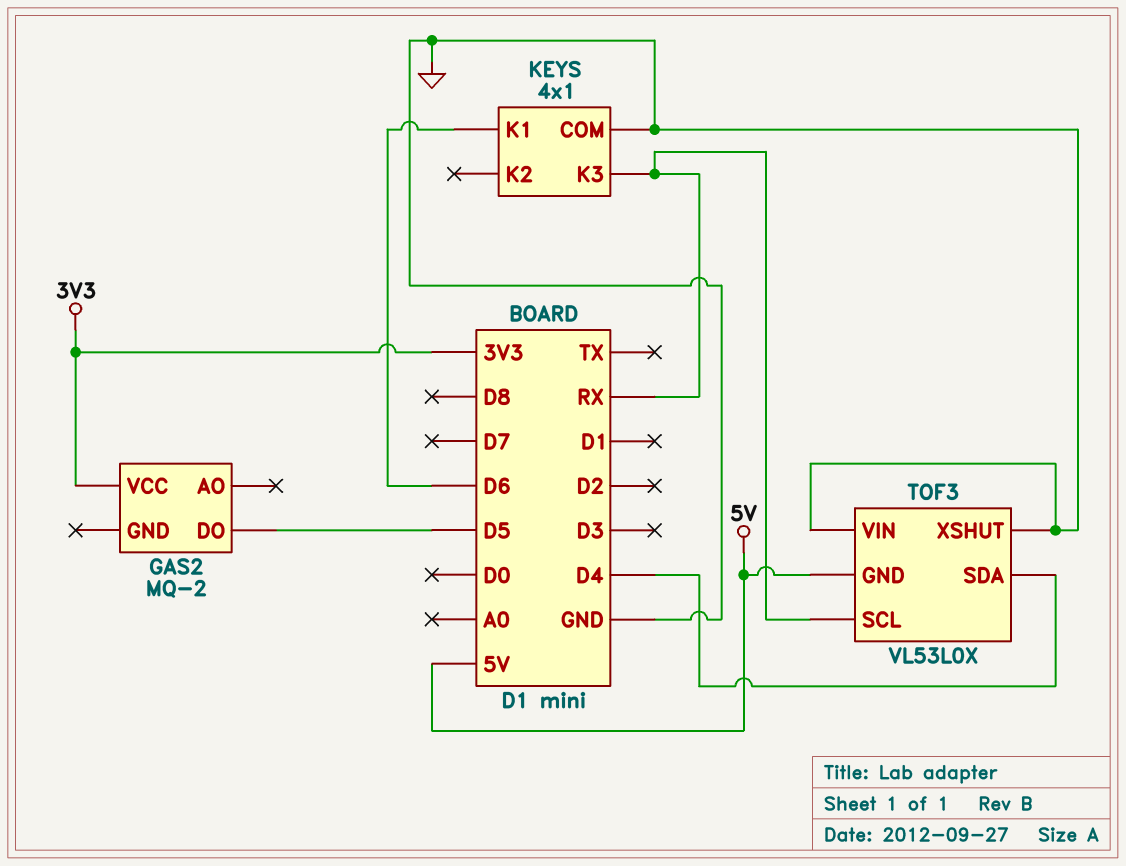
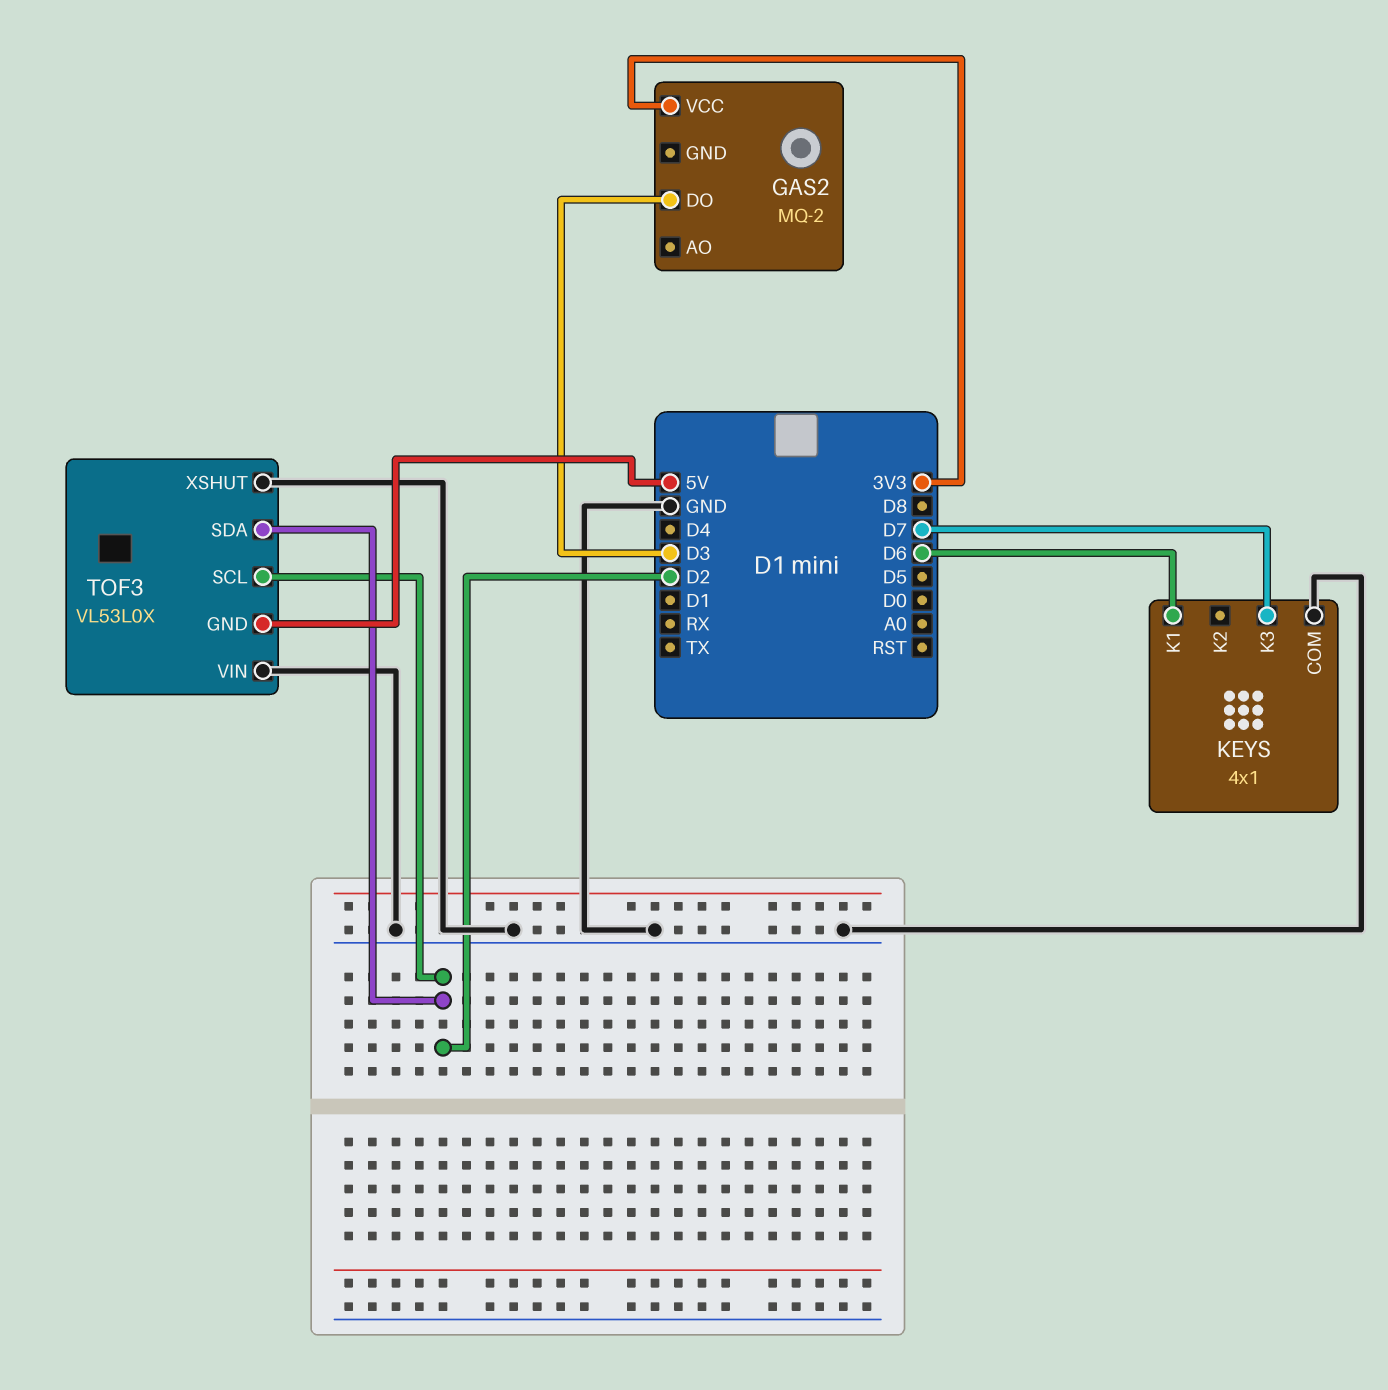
GAS2 pin DO: D5 -> D3
KEYS pin K3: RX -> D7
TOF3 pin SCL: RX -> D2
TOF3 pin SDA: D4 -> D2

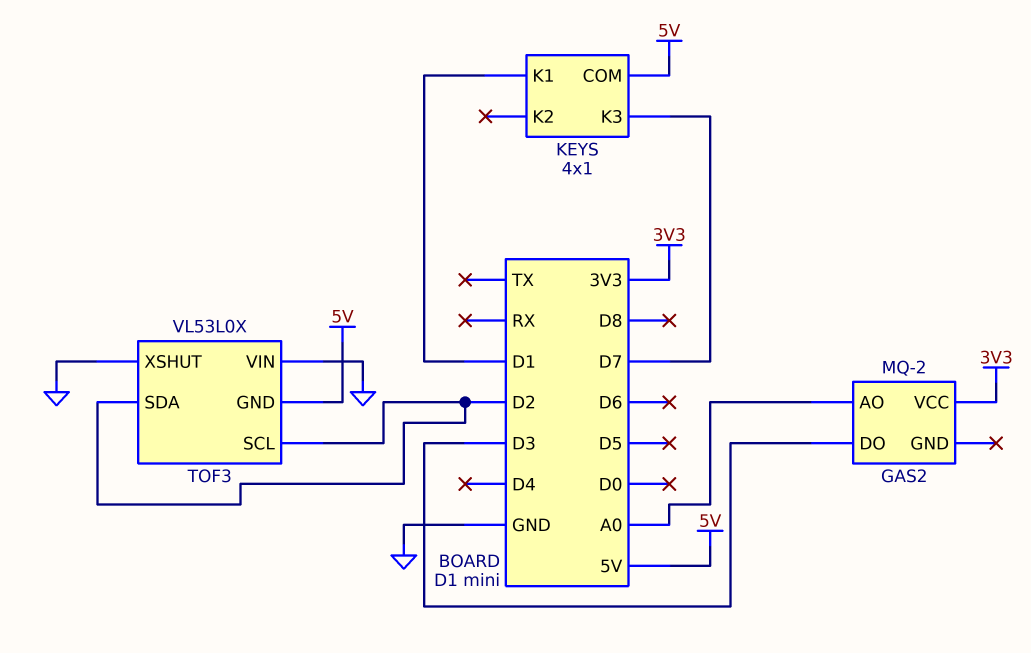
GAS2 pin AO: none -> A0
KEYS pin COM: GND -> 5V
KEYS pin K1: D6 -> D1

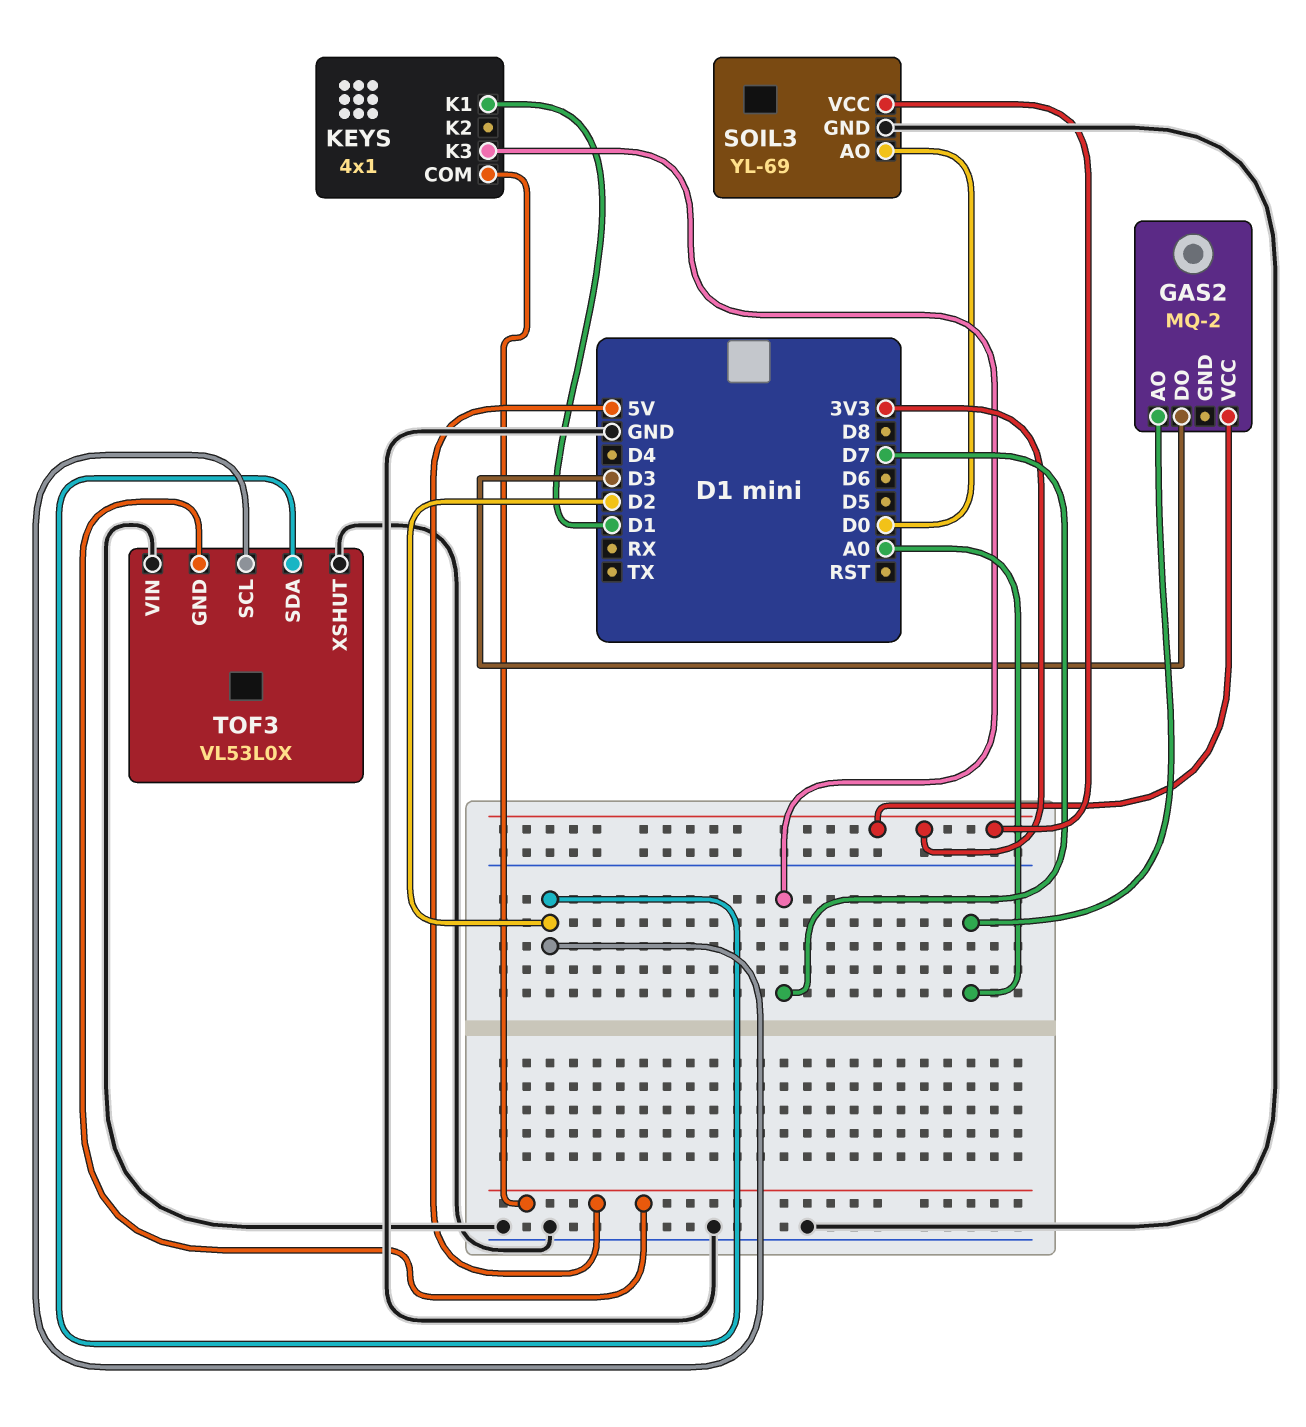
SOIL3: none -> YL-69
SOIL3 pin AO: none -> D0
SOIL3 pin GND: none -> GND
SOIL3 pin VCC: none -> 3V3

